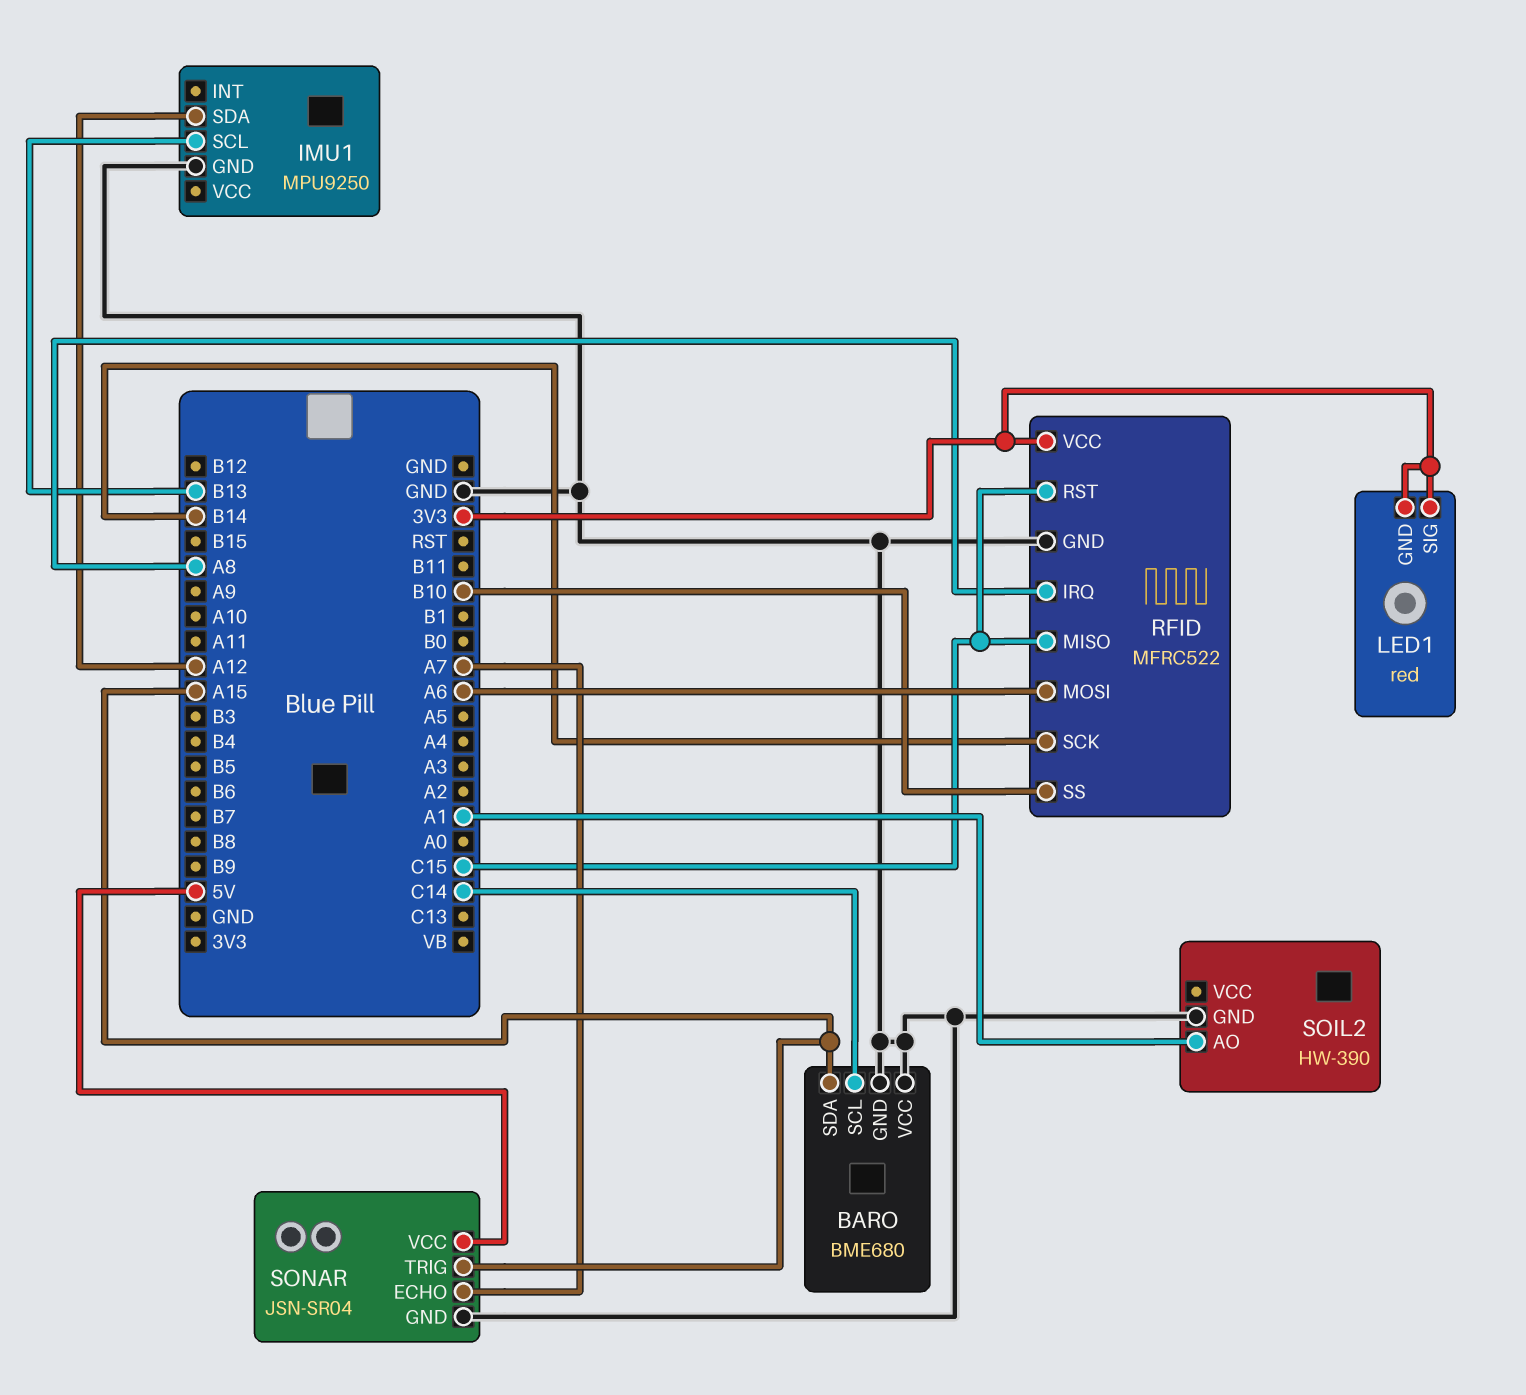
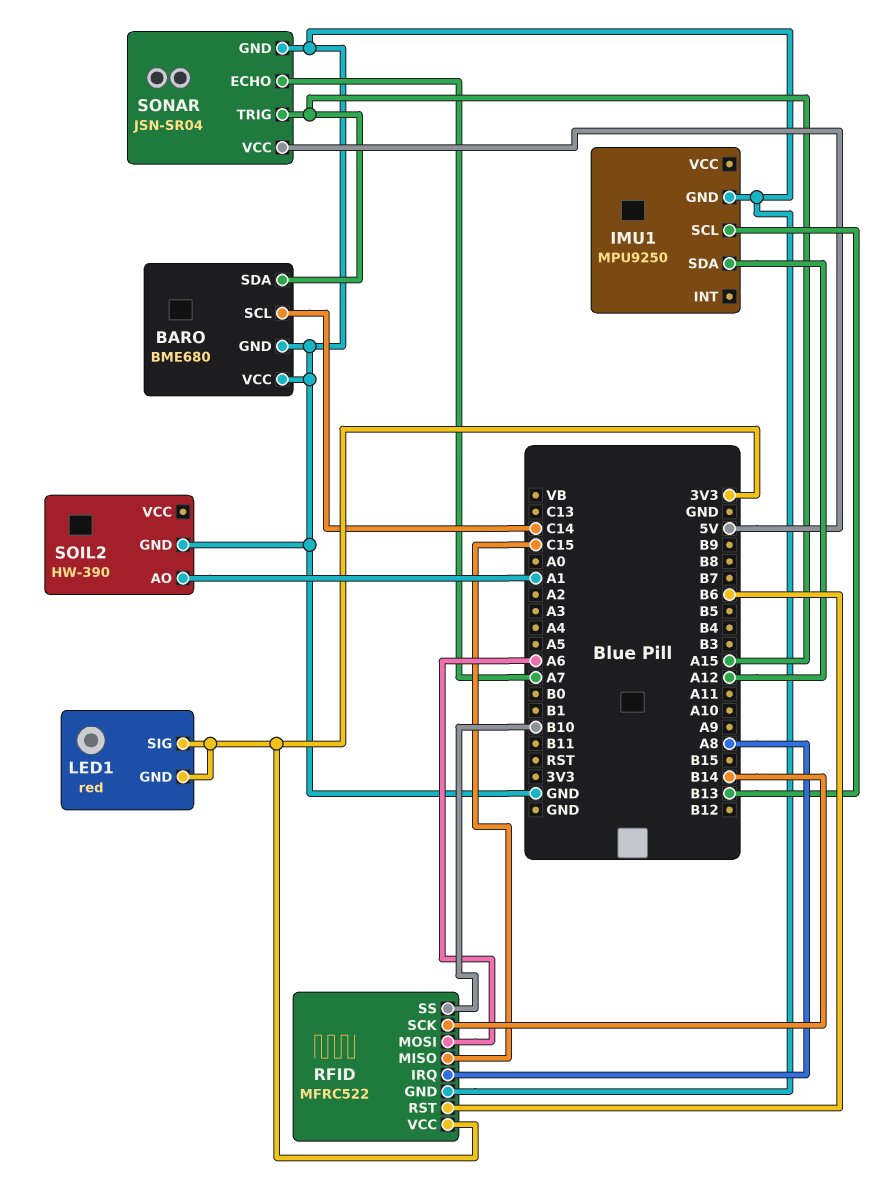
RFID pin RST: C15 -> B6

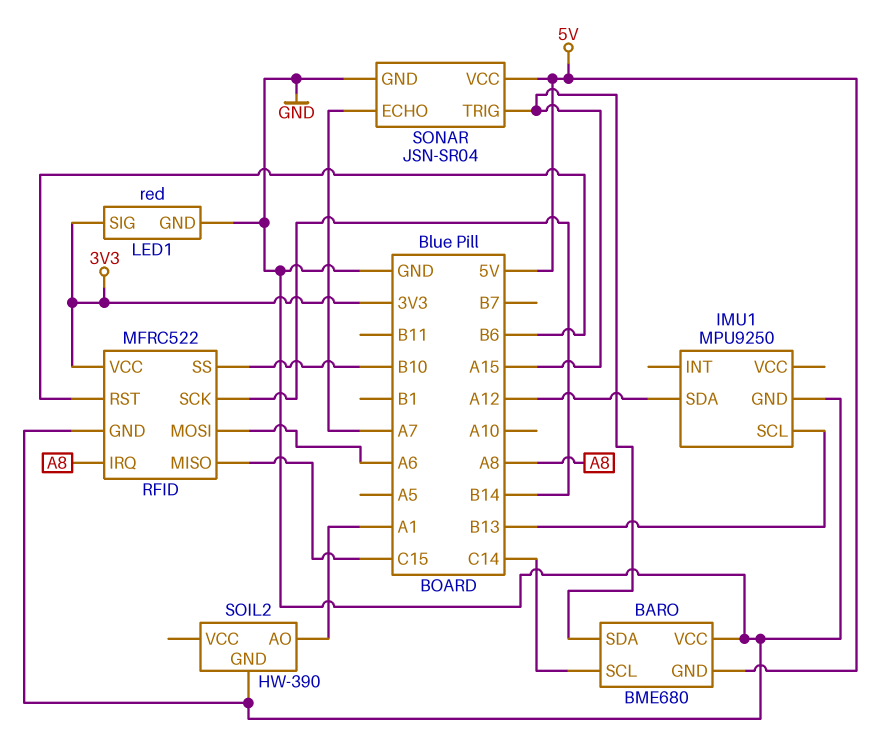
BARO pin GND: GND -> 5V
LED1 pin GND: 3V3 -> GND

